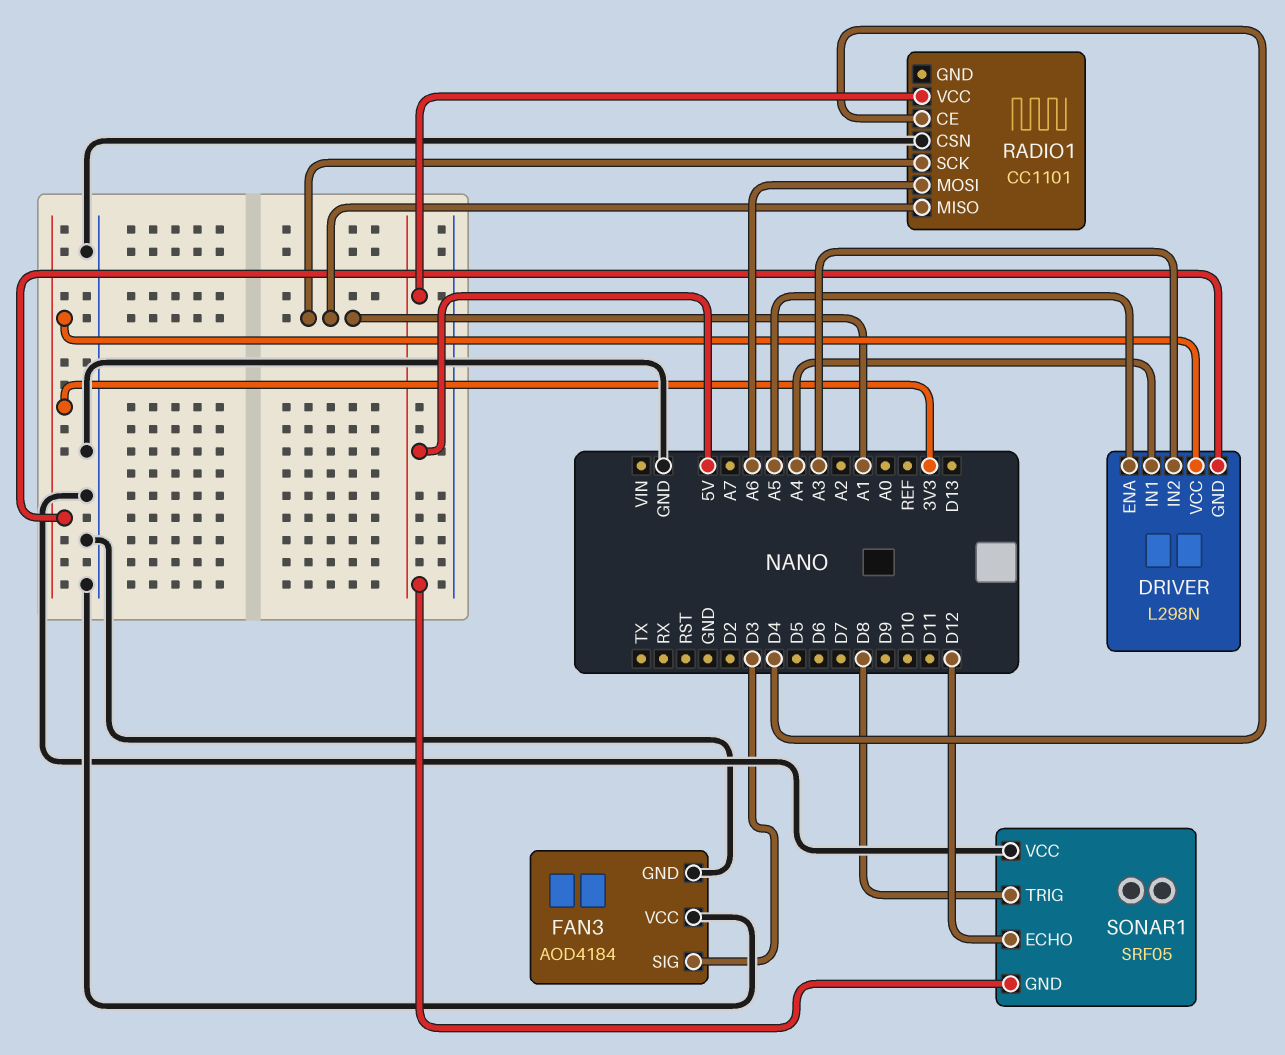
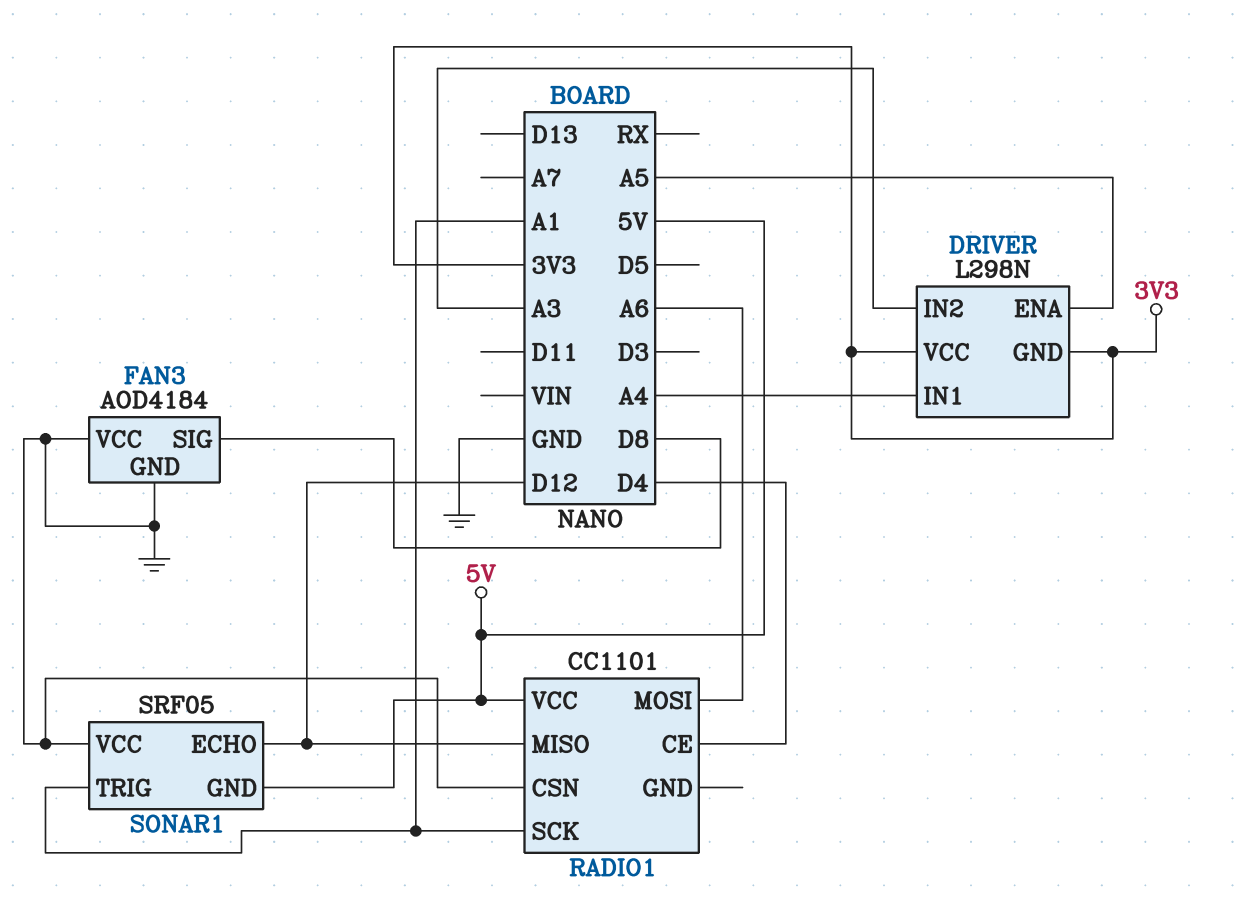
FAN3 pin SIG: D3 -> D8
RADIO1 pin MISO: A1 -> D12
SONAR1 pin TRIG: D8 -> A1

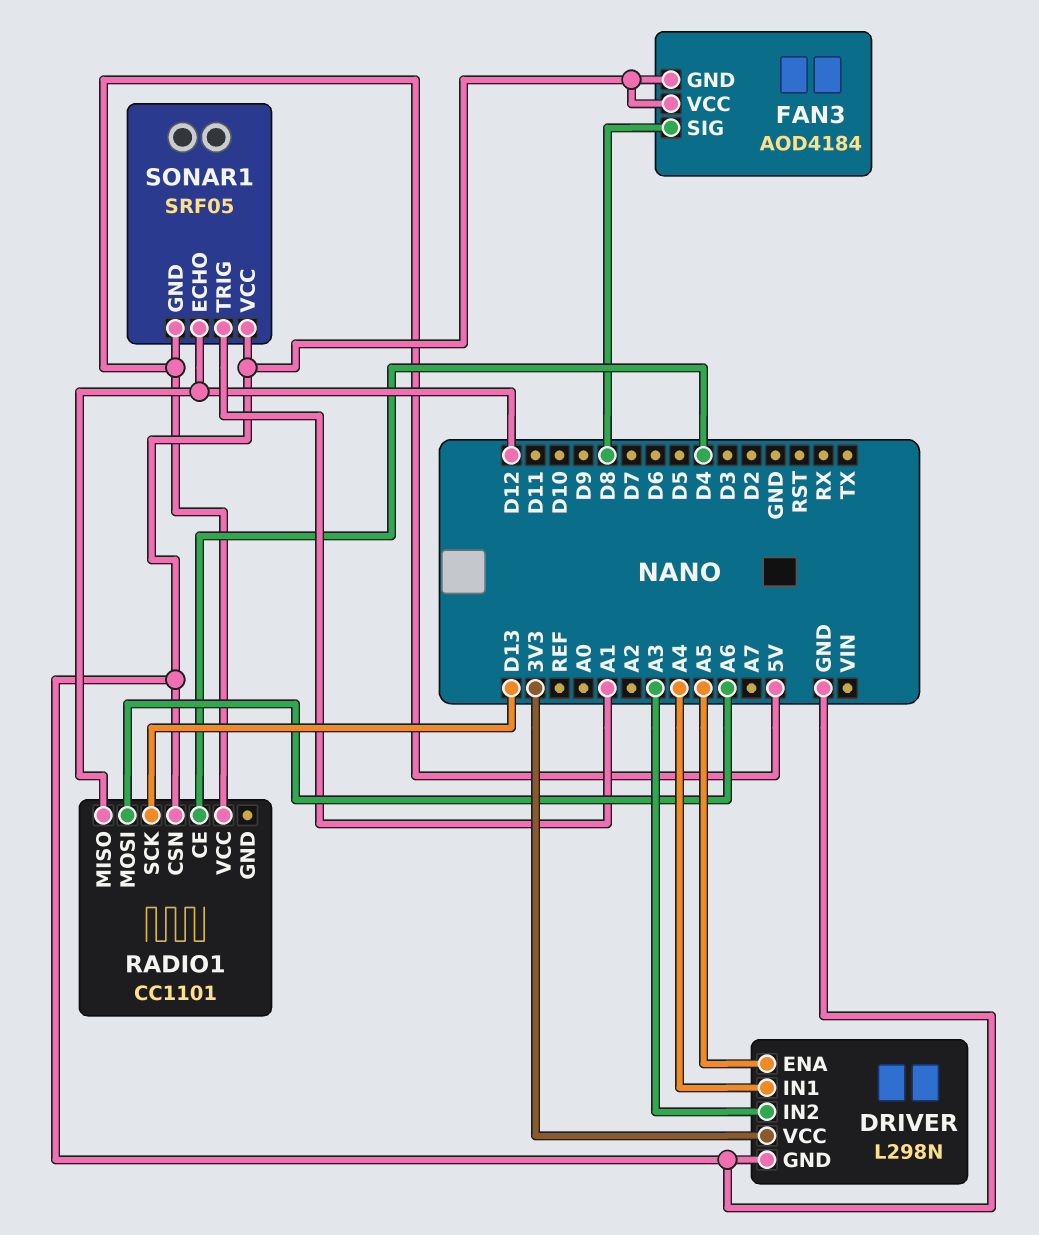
DRIVER pin GND: 3V3 -> GND
RADIO1 pin SCK: A1 -> D13

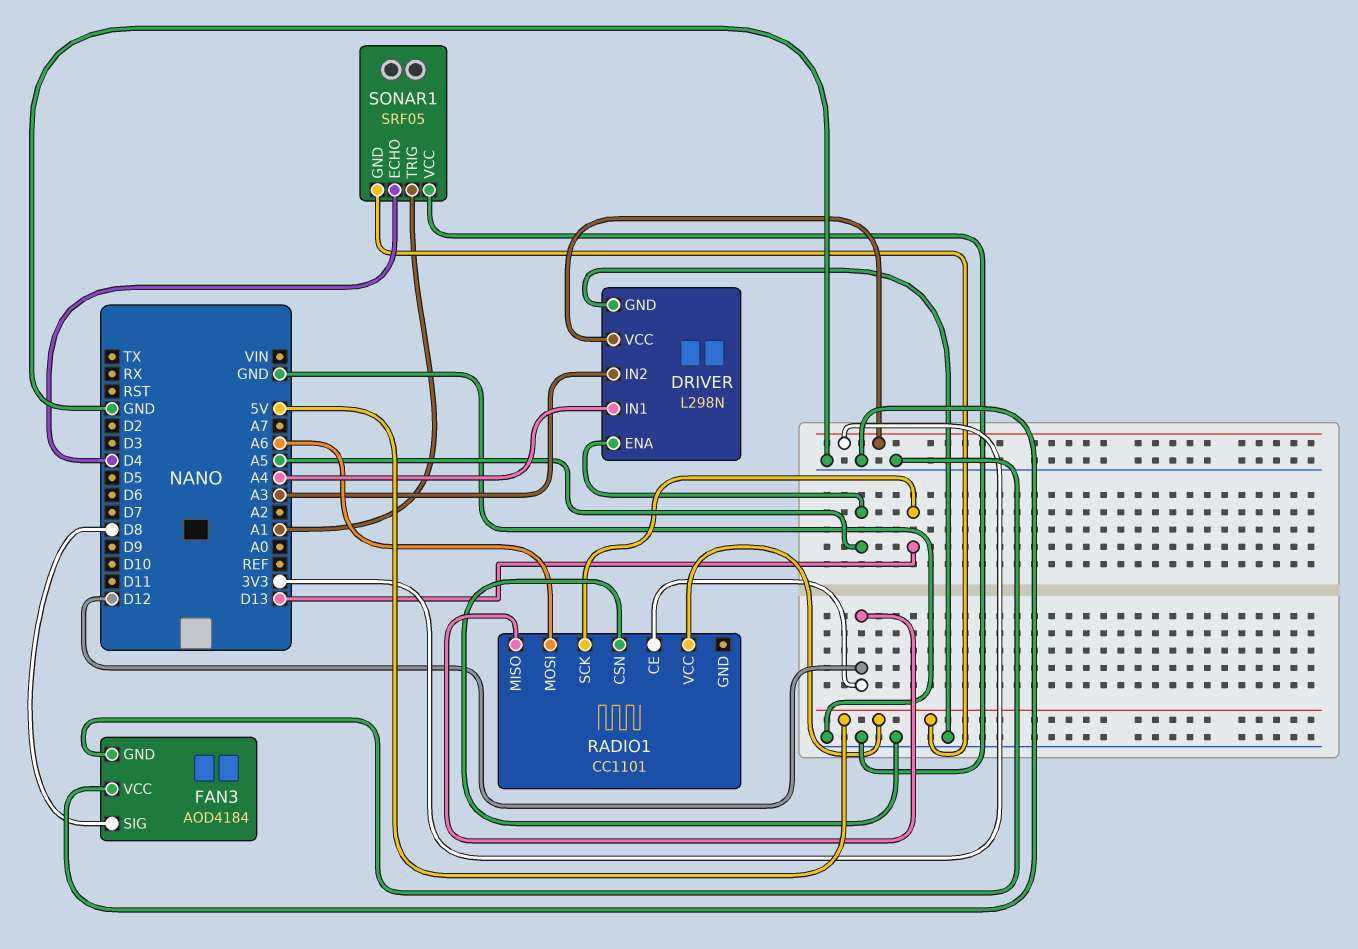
RADIO1 pin CE: D4 -> D12
SONAR1 pin ECHO: D12 -> D4

